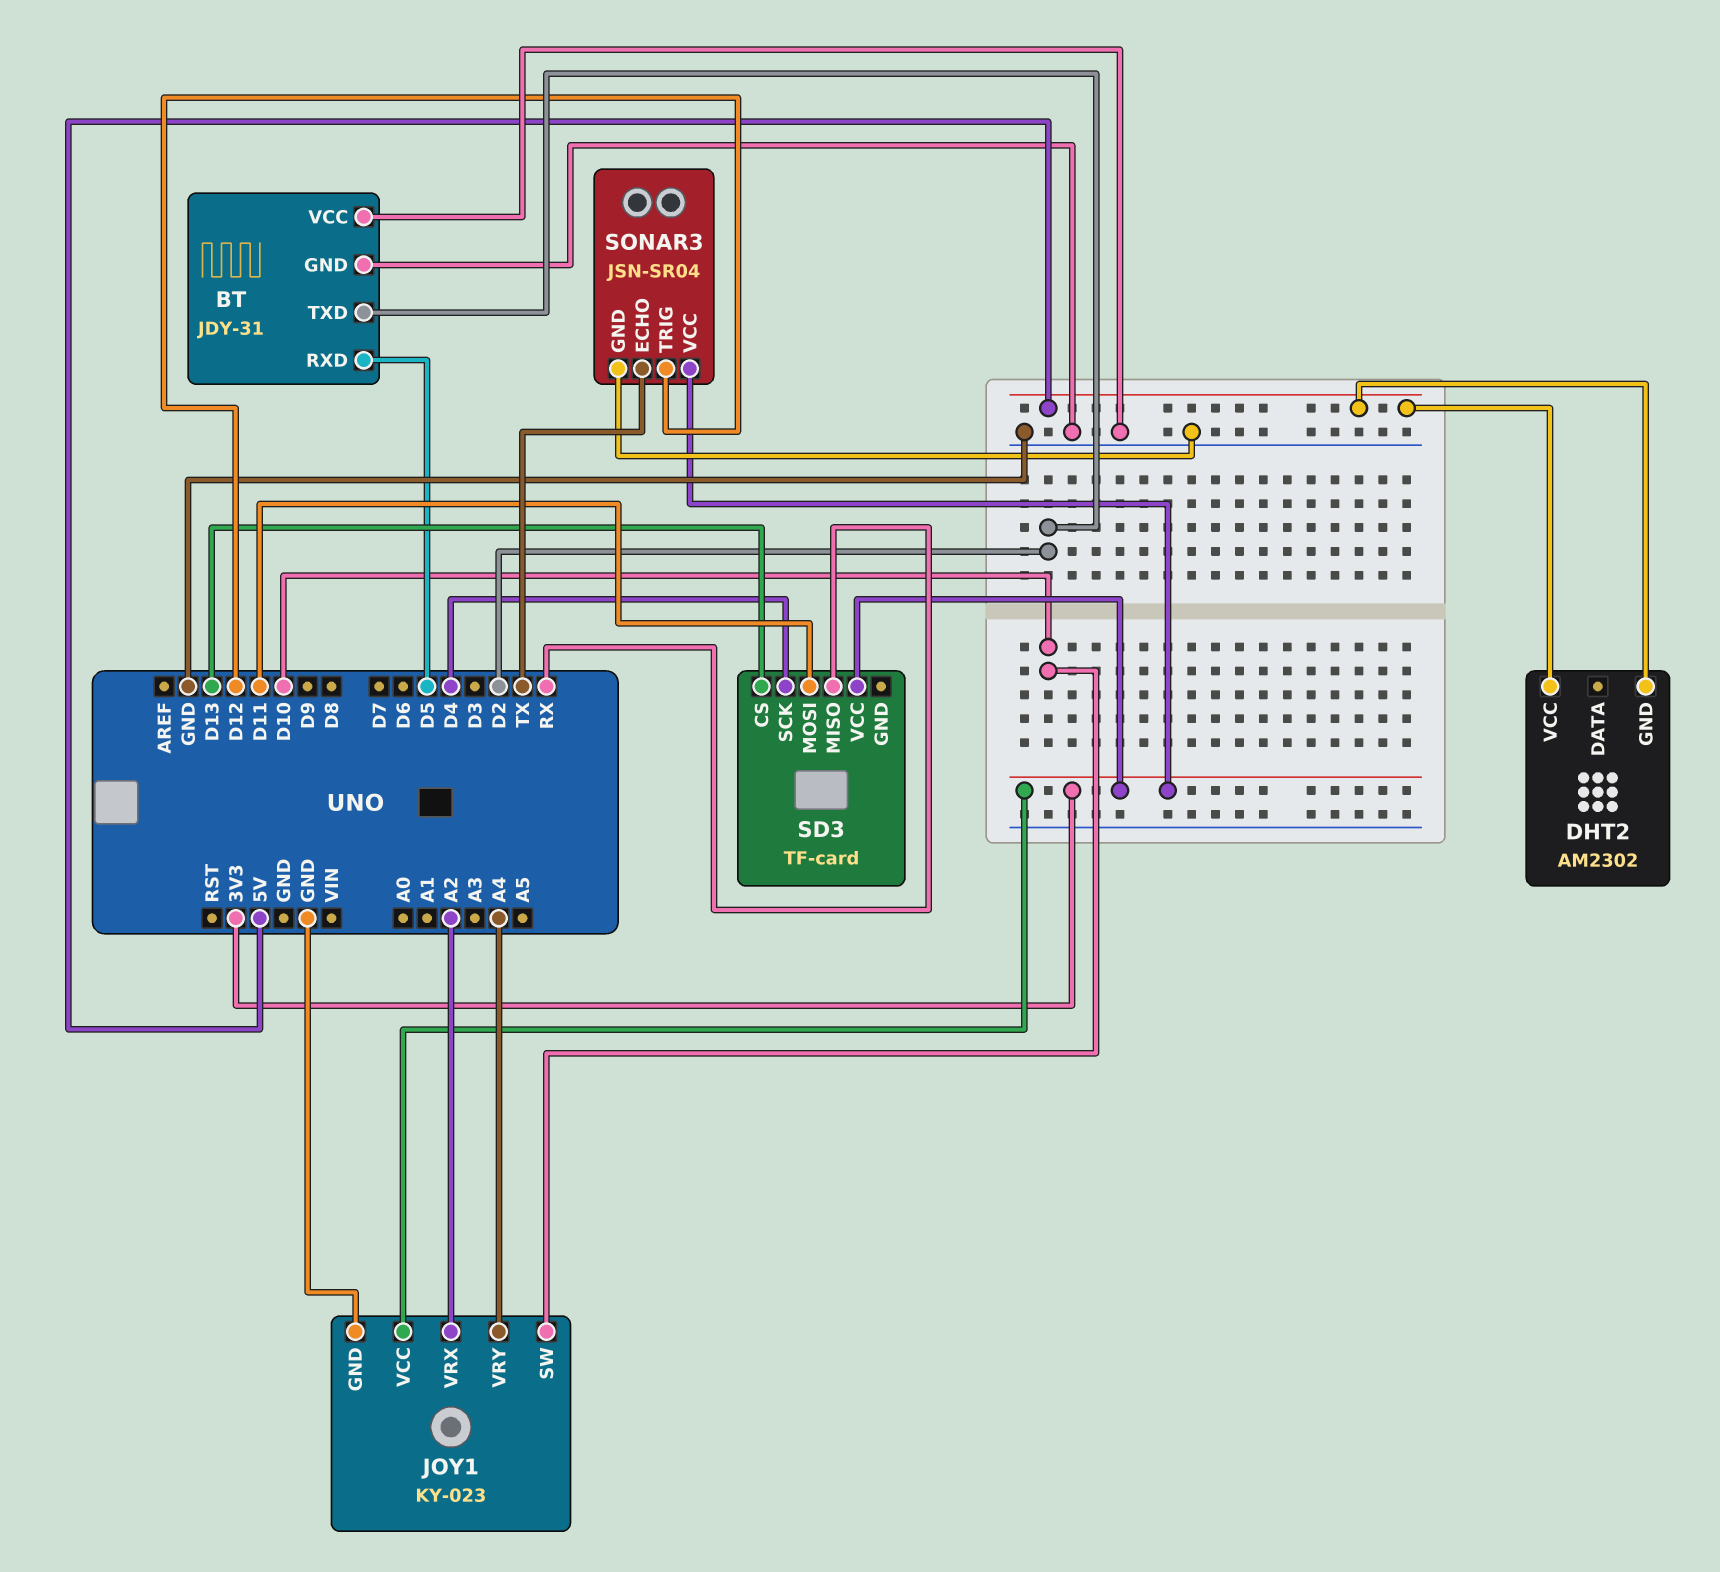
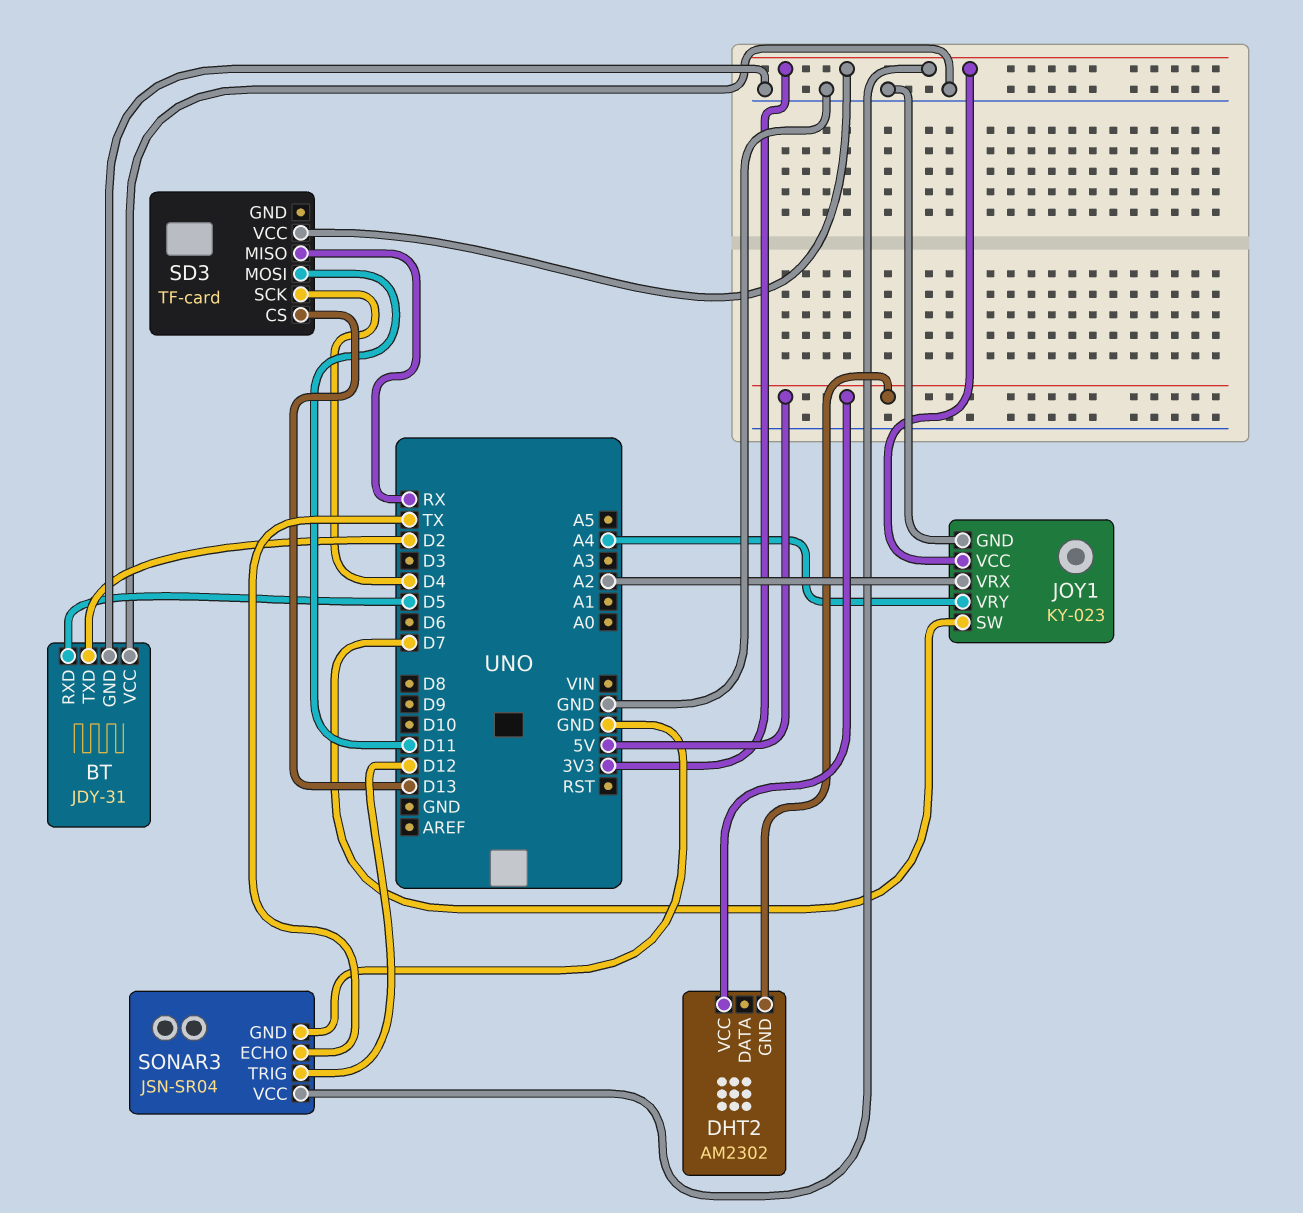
JOY1 pin SW: D10 -> D7

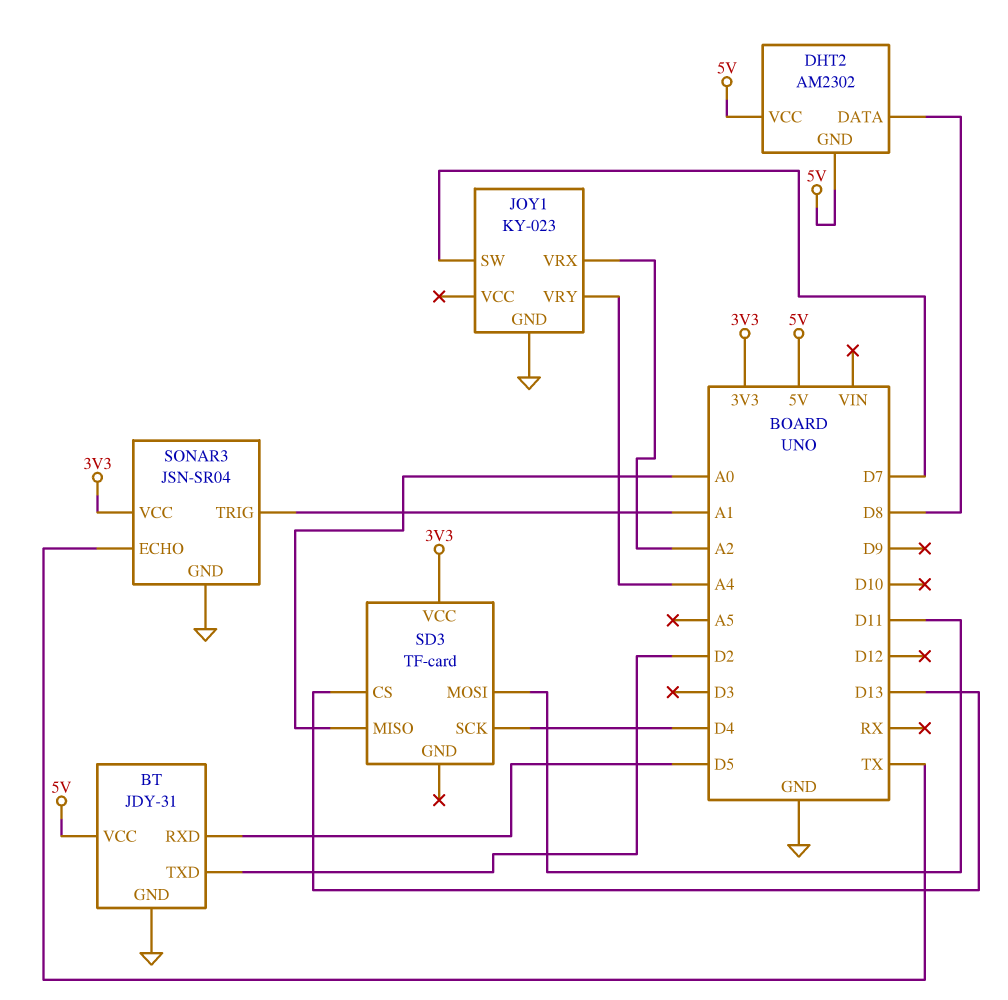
BT pin VCC: GND -> 5V
DHT2 pin DATA: none -> D8
JOY1 pin VCC: 3V3 -> none
SD3 pin MISO: RX -> A0
SONAR3 pin TRIG: D12 -> A1

